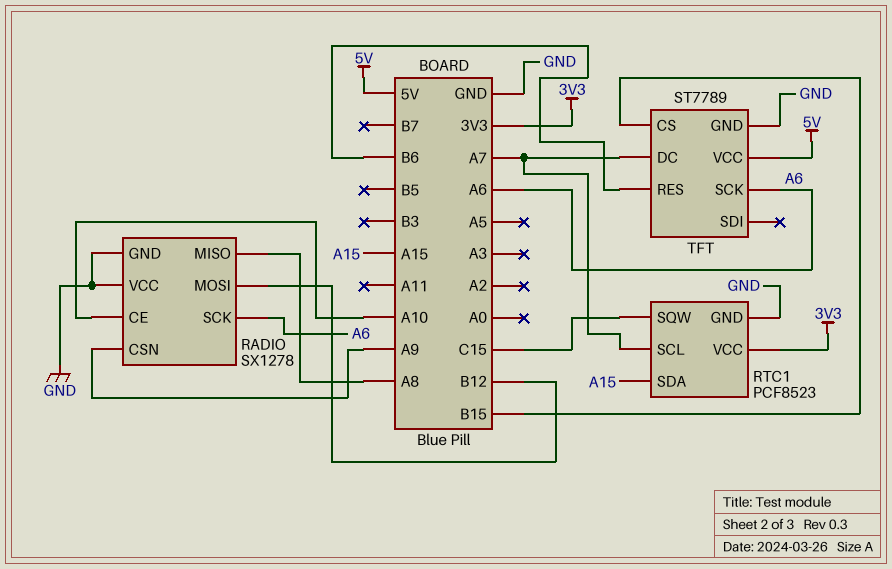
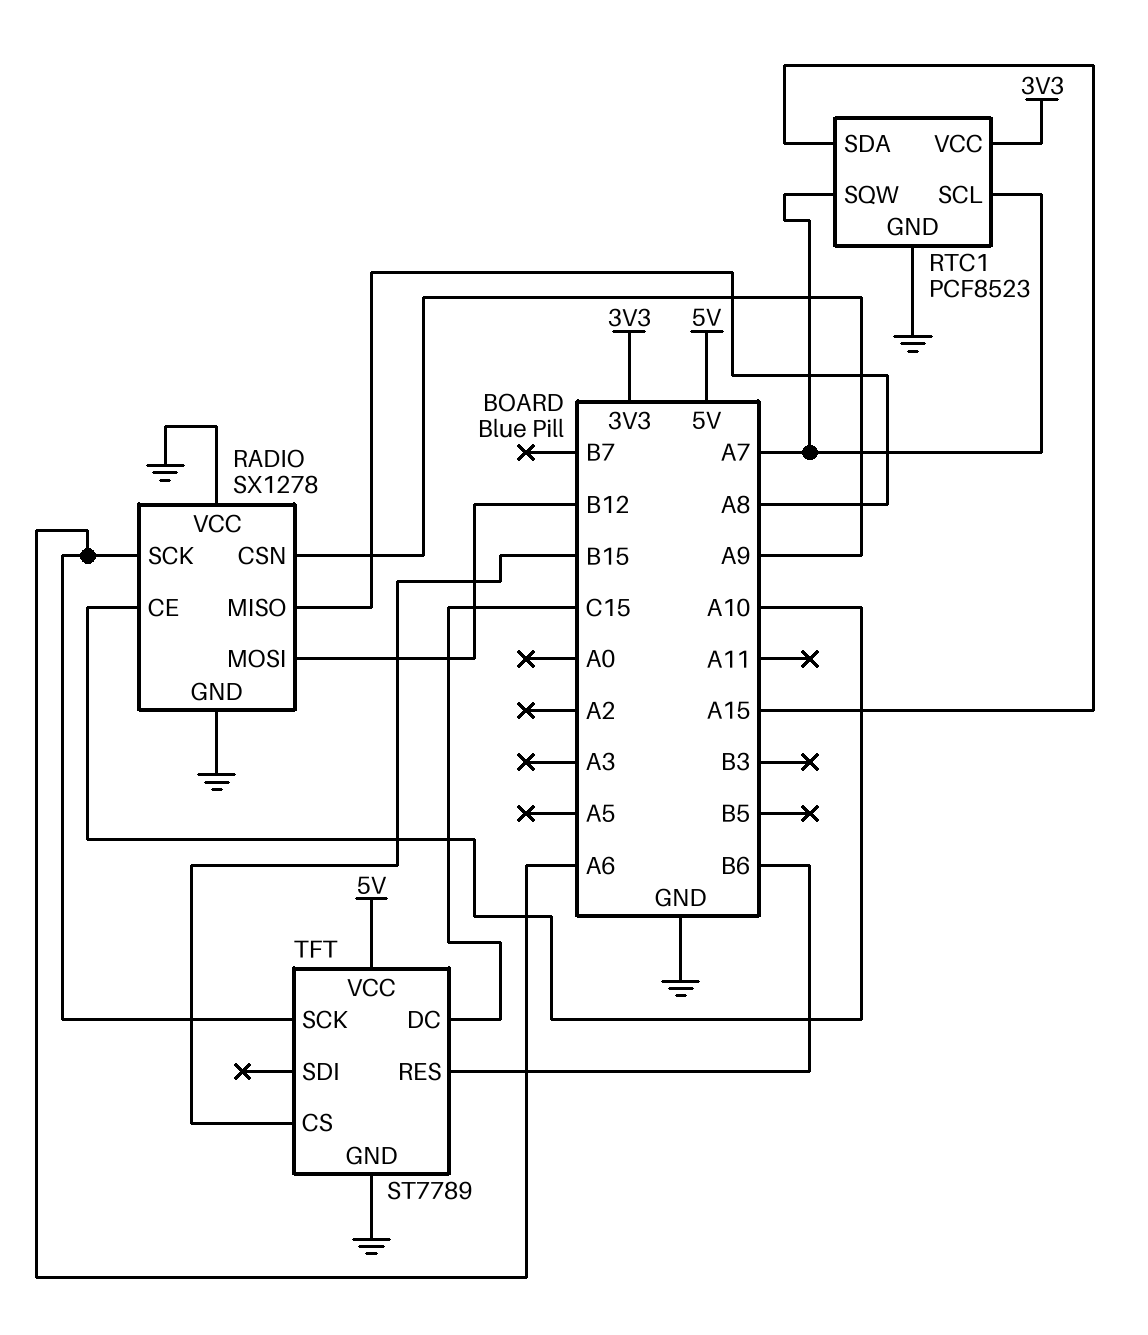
RTC1 pin SQW: C15 -> A7
TFT pin DC: A7 -> C15

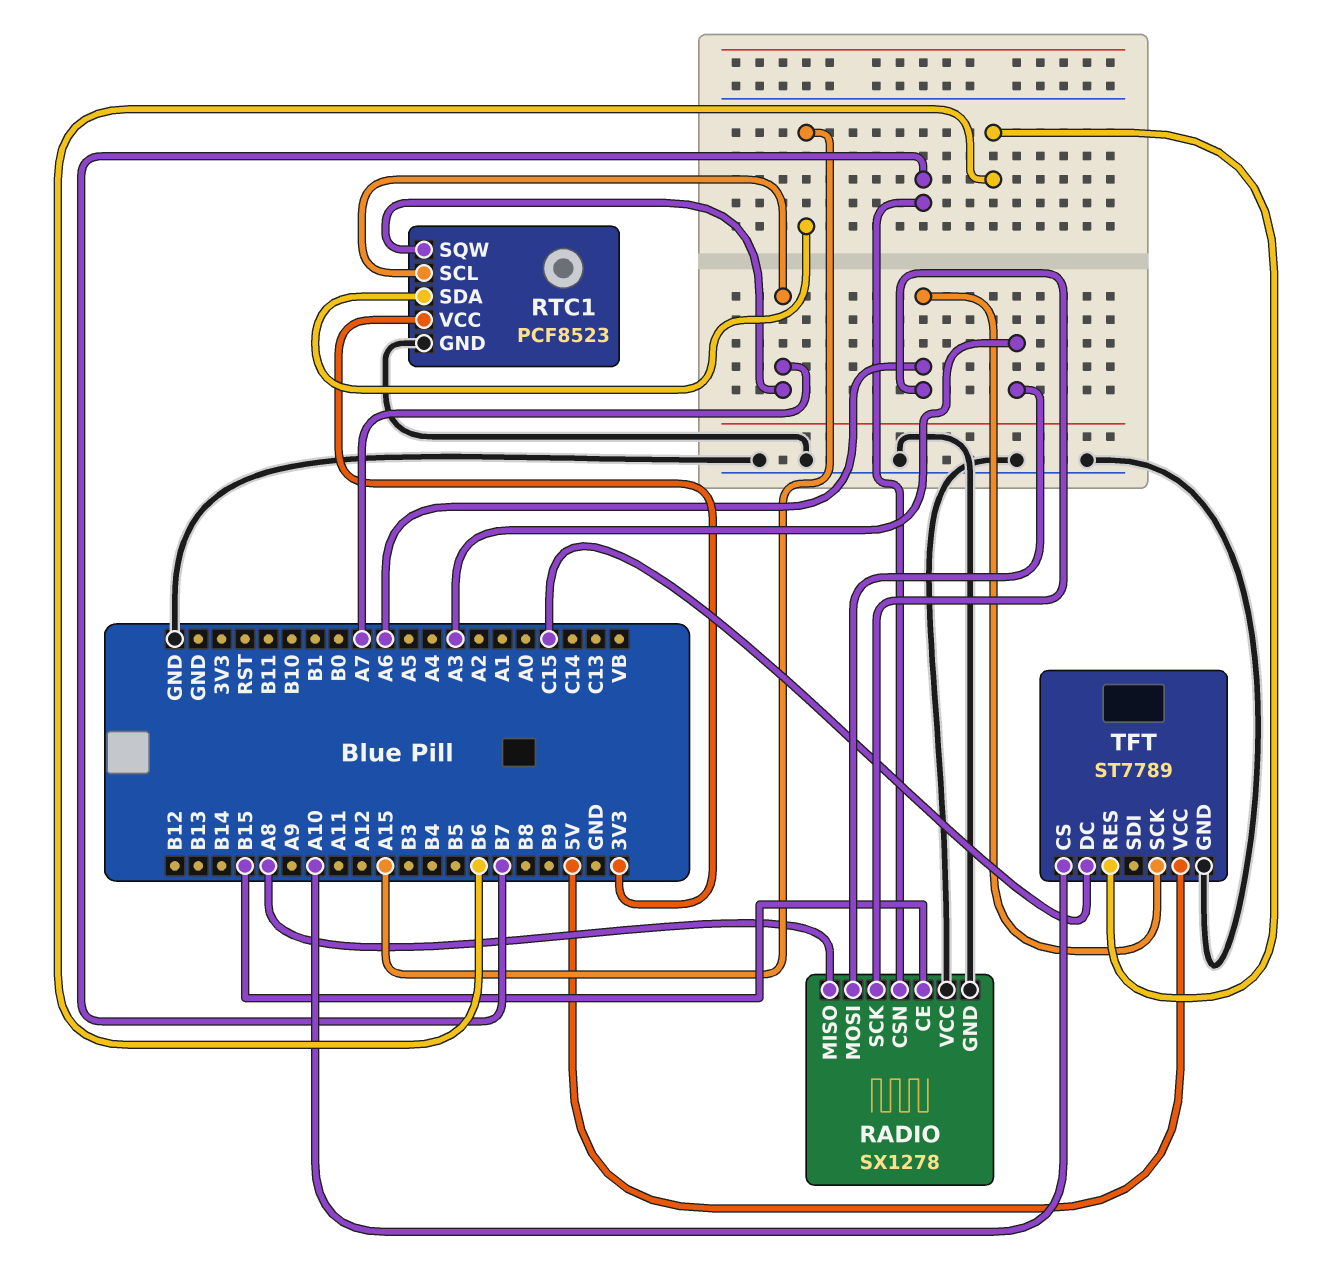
RADIO pin CE: A10 -> B15
RADIO pin CSN: A9 -> B7
RADIO pin MOSI: B12 -> A3
TFT pin CS: B15 -> A10

